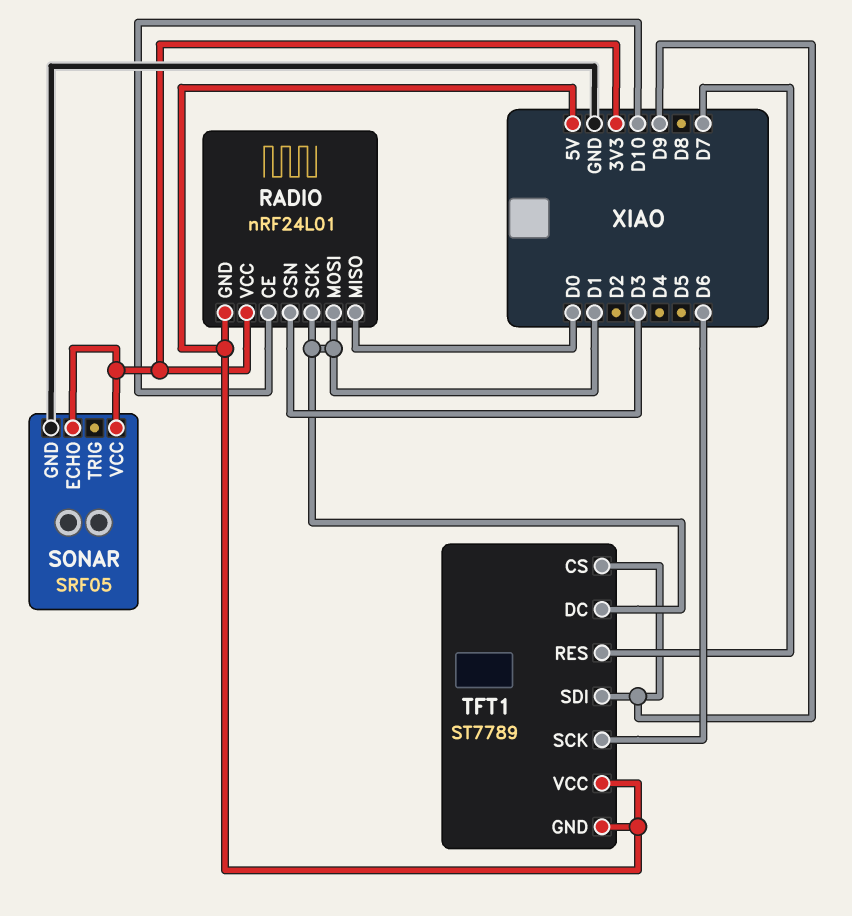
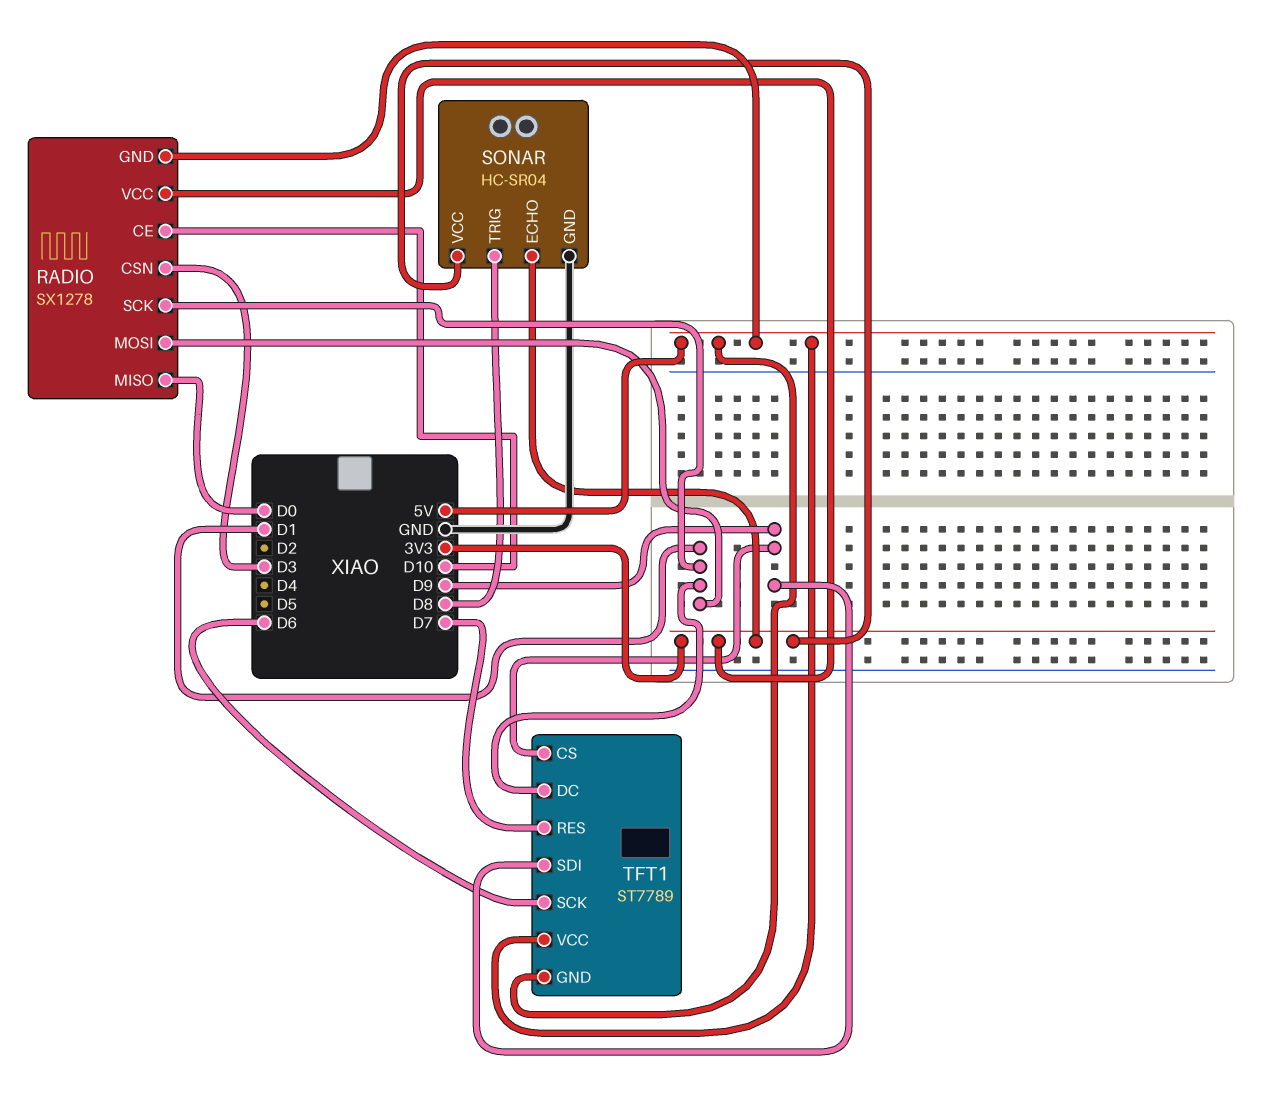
RADIO: nRF24L01 -> SX1278
SONAR: SRF05 -> HC-SR04
SONAR pin TRIG: none -> D8

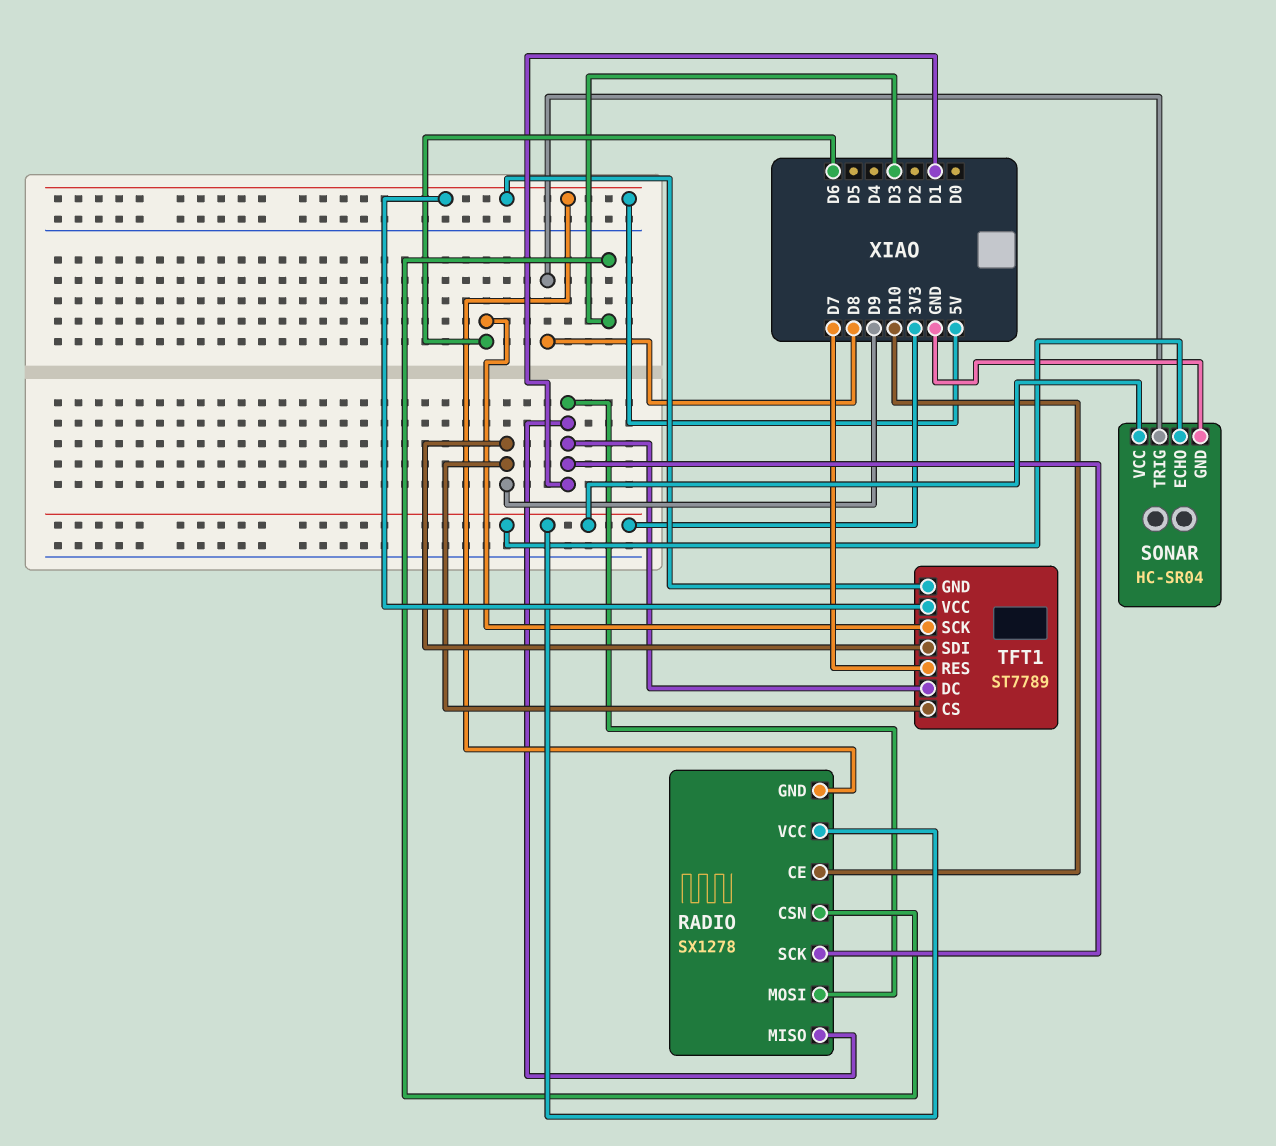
RADIO pin MISO: D0 -> D1

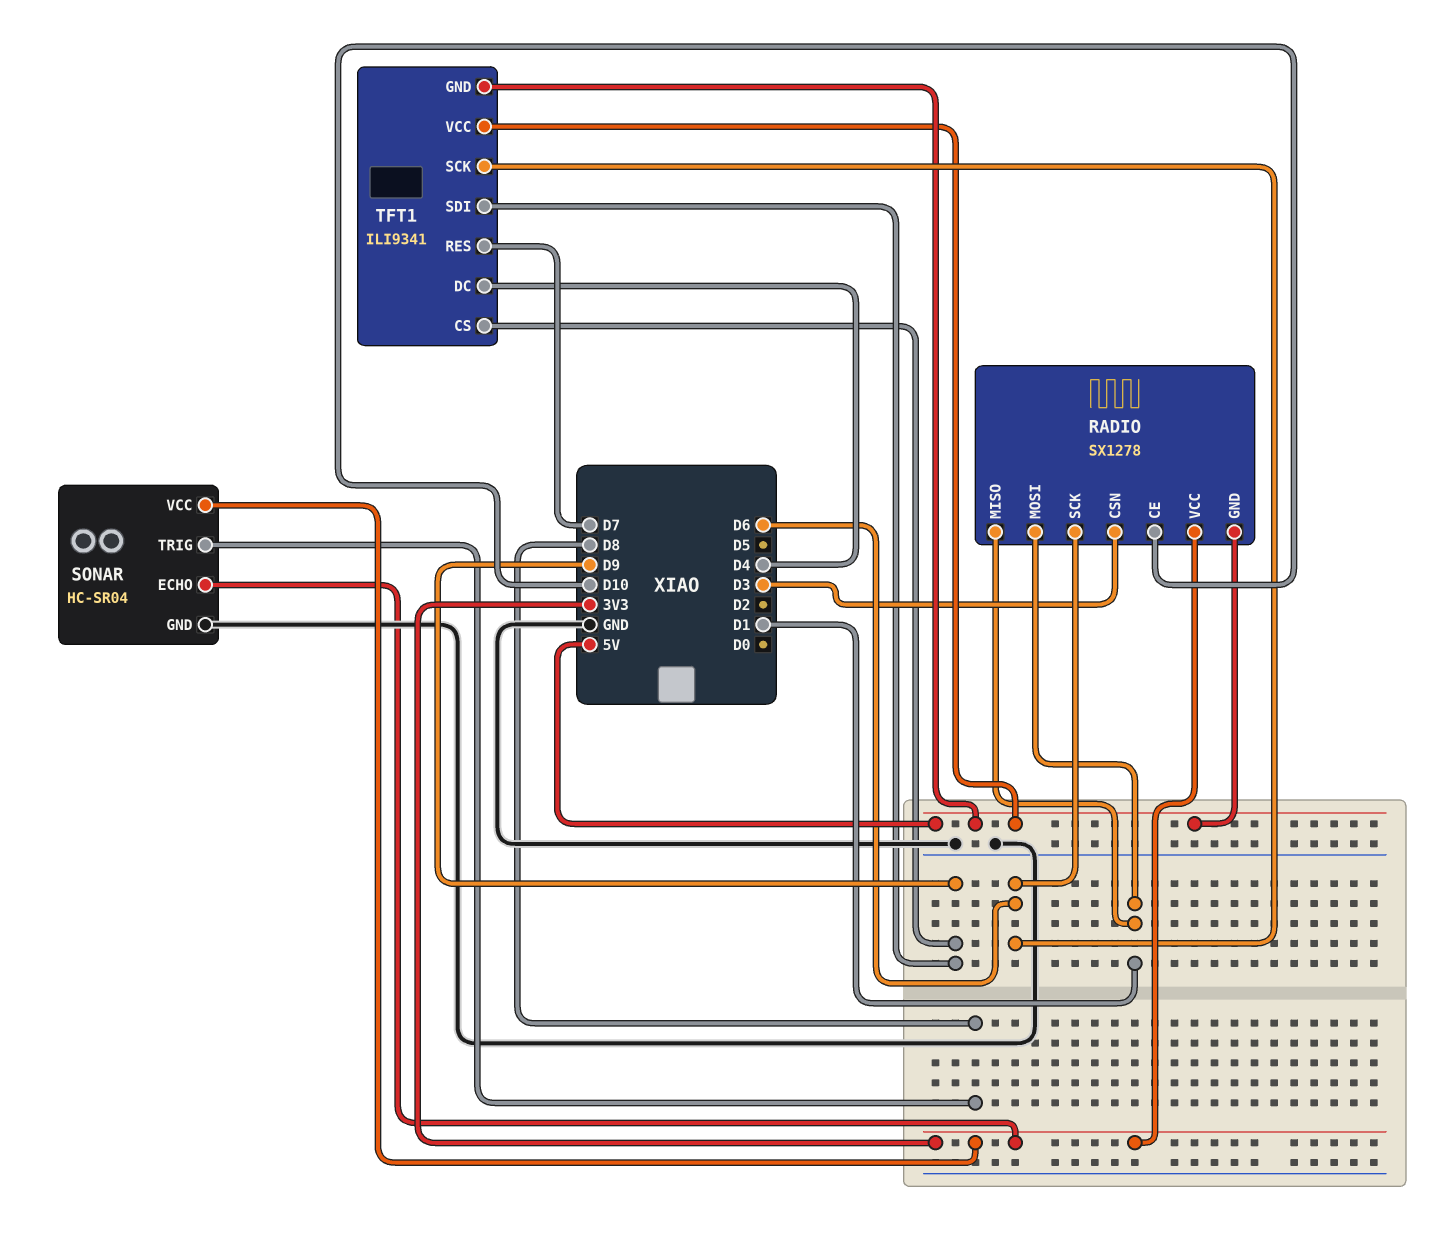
RADIO pin SCK: D1 -> D6
TFT1: ST7789 -> ILI9341
TFT1 pin DC: D1 -> D4

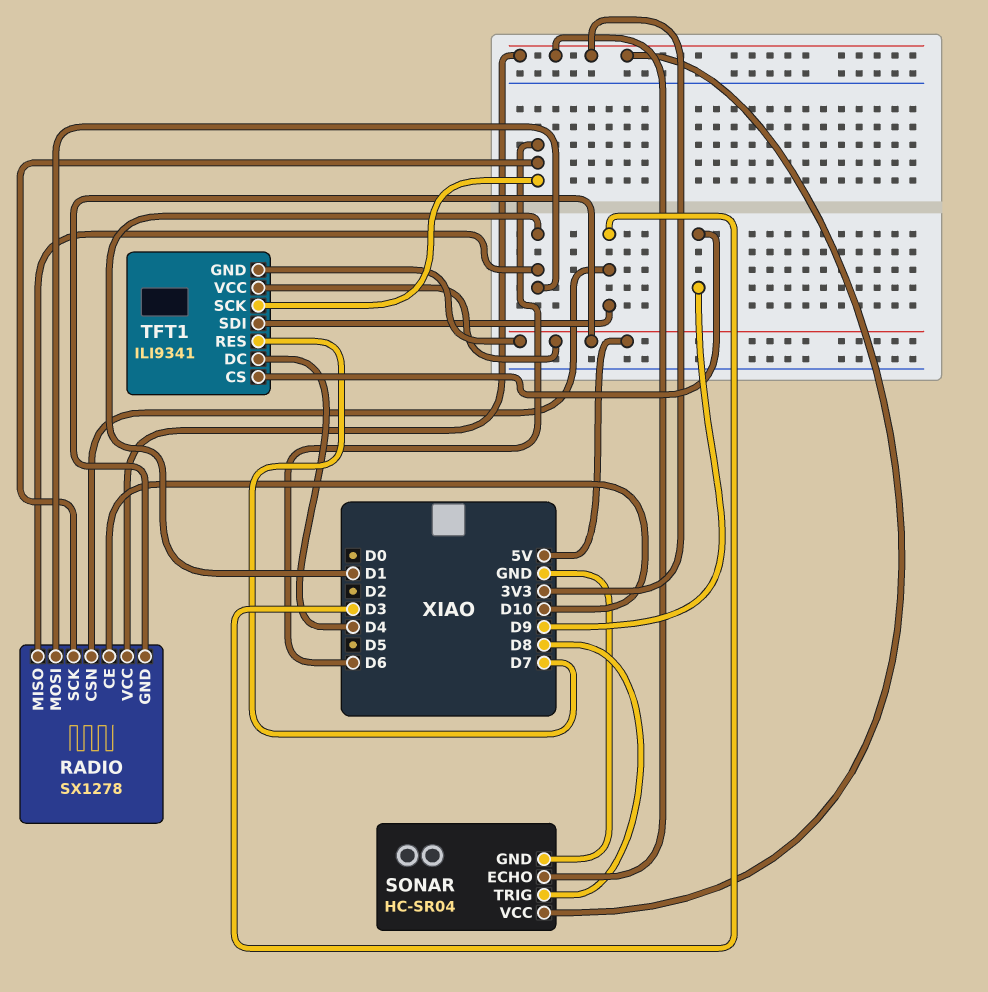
TFT1 pin SDI: D9 -> D3

